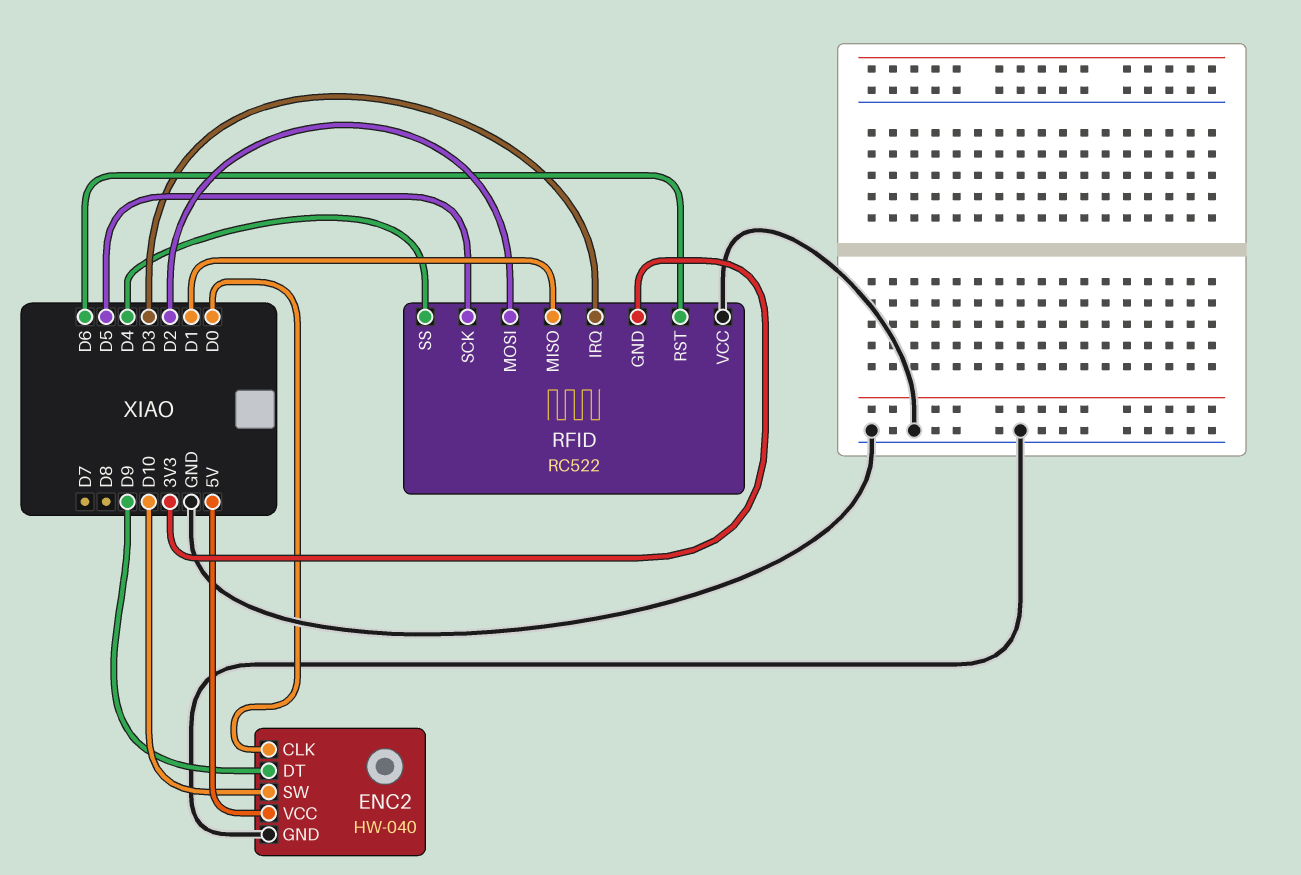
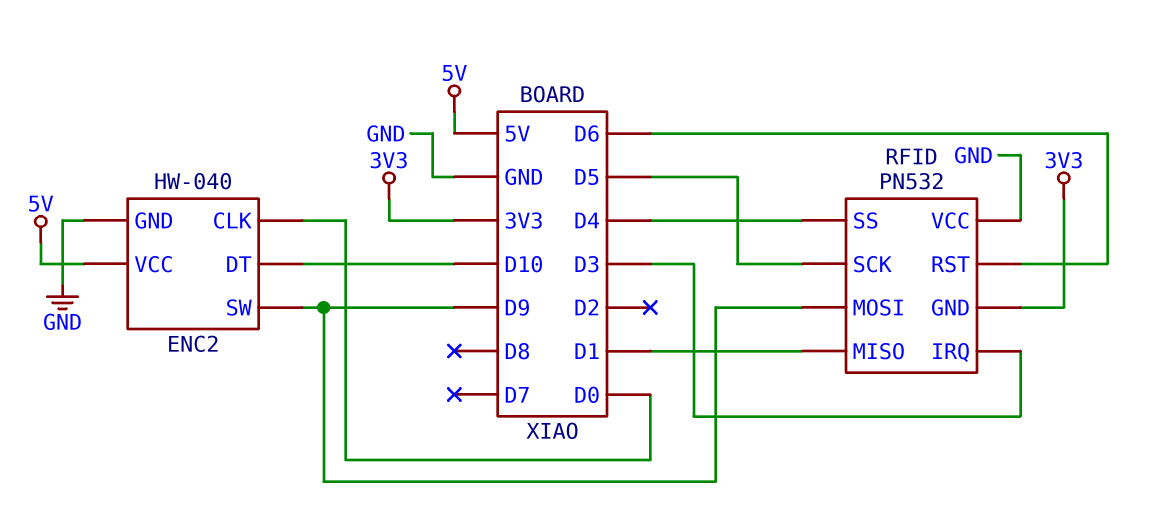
ENC2 pin DT: D9 -> D10
ENC2 pin SW: D10 -> D9
RFID: RC522 -> PN532
RFID pin MOSI: D2 -> D9

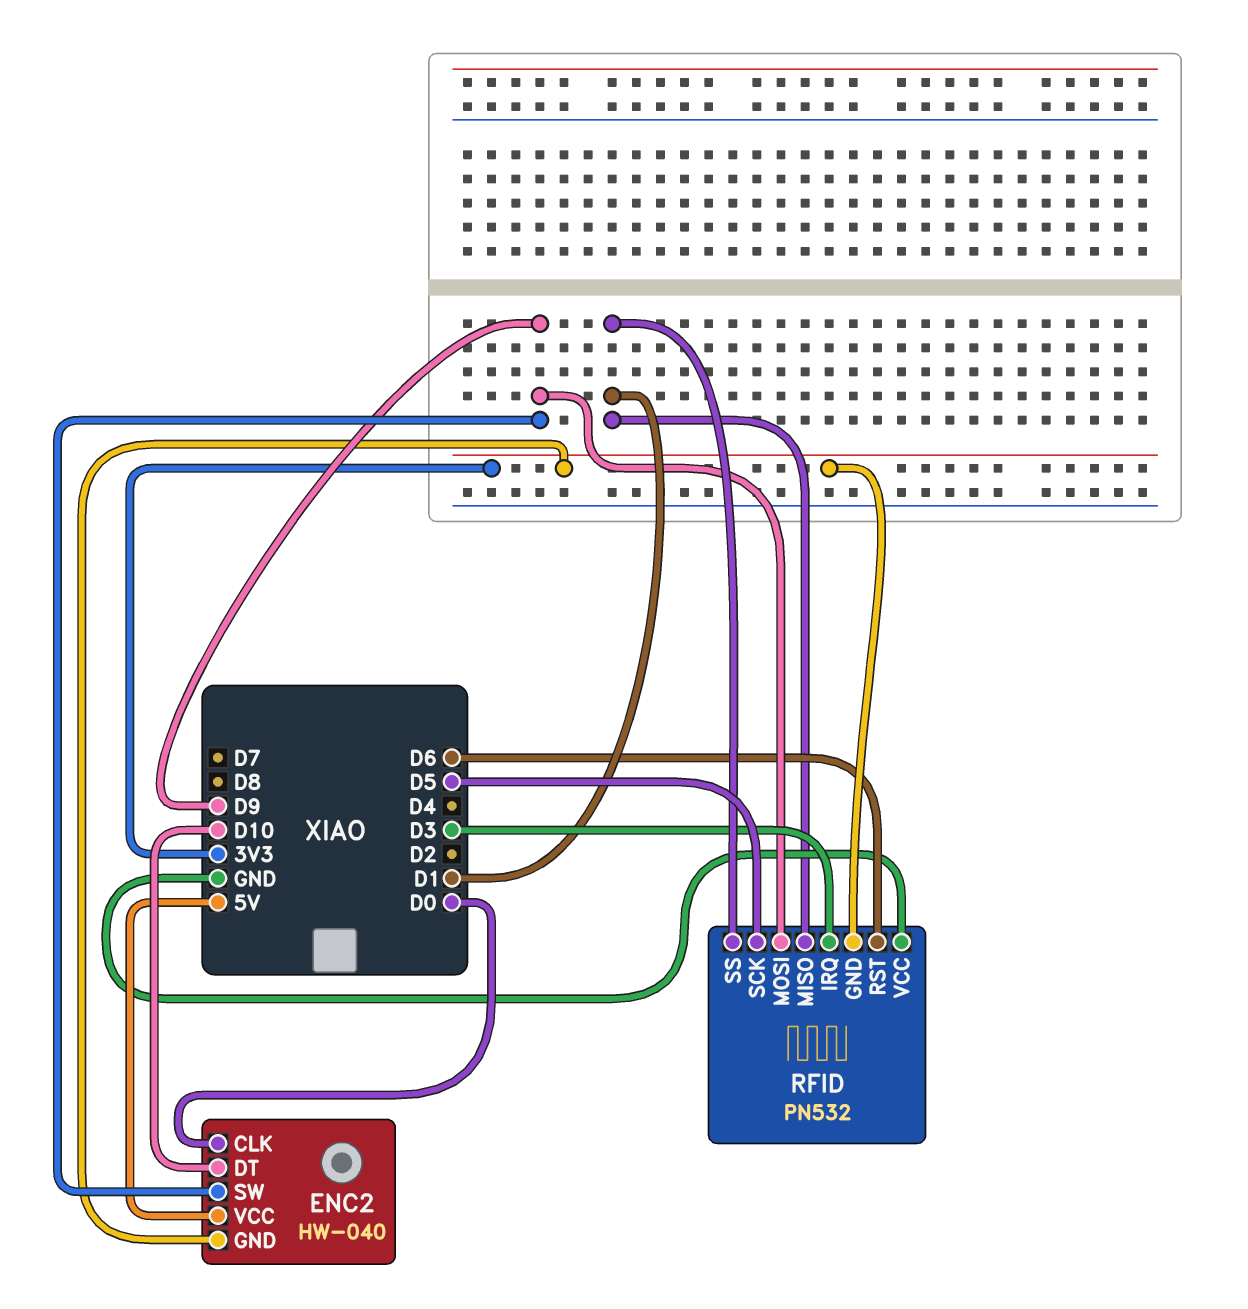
ENC2 pin GND: GND -> 3V3
RFID pin SS: D4 -> D1

